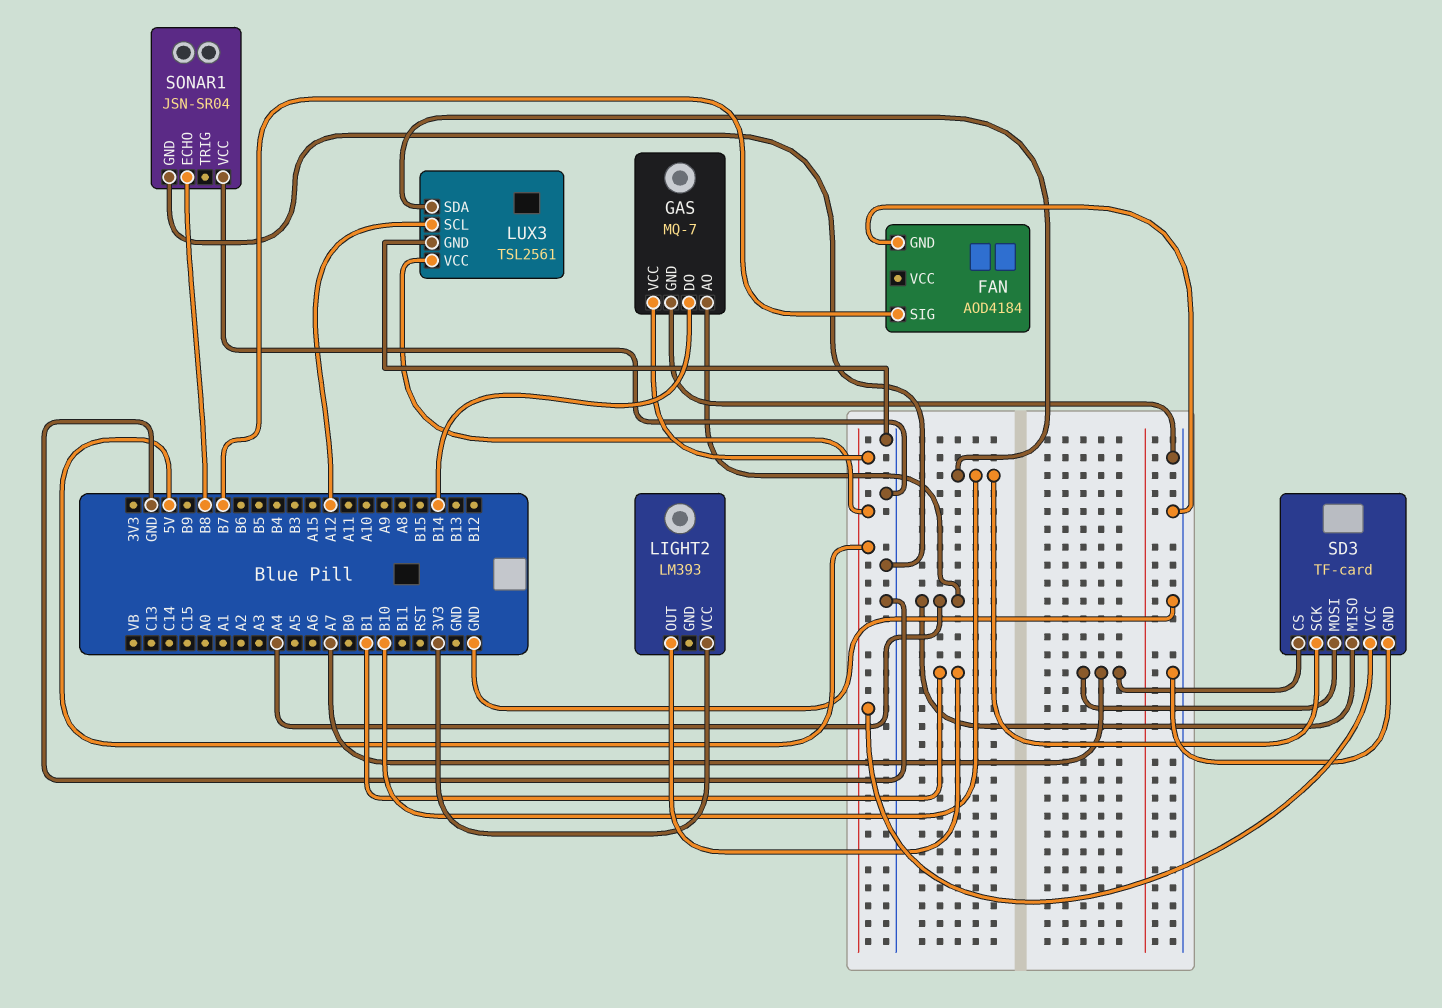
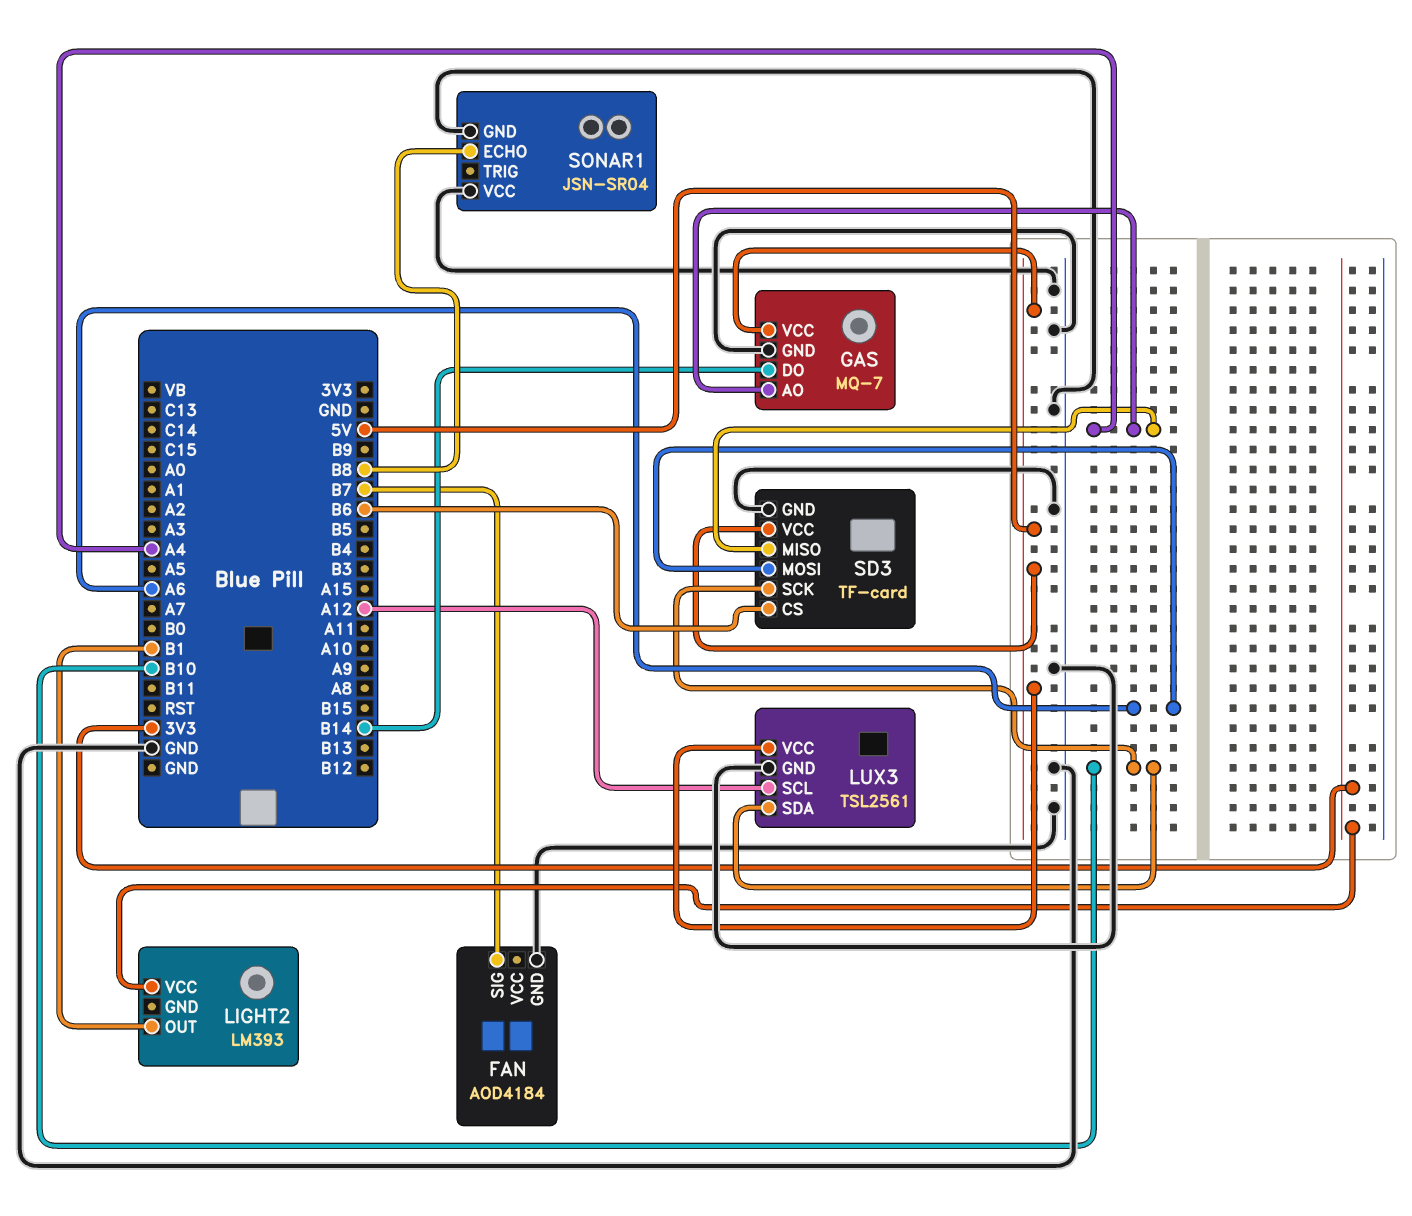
SD3 pin CS: A7 -> B6
SD3 pin MOSI: A7 -> A6

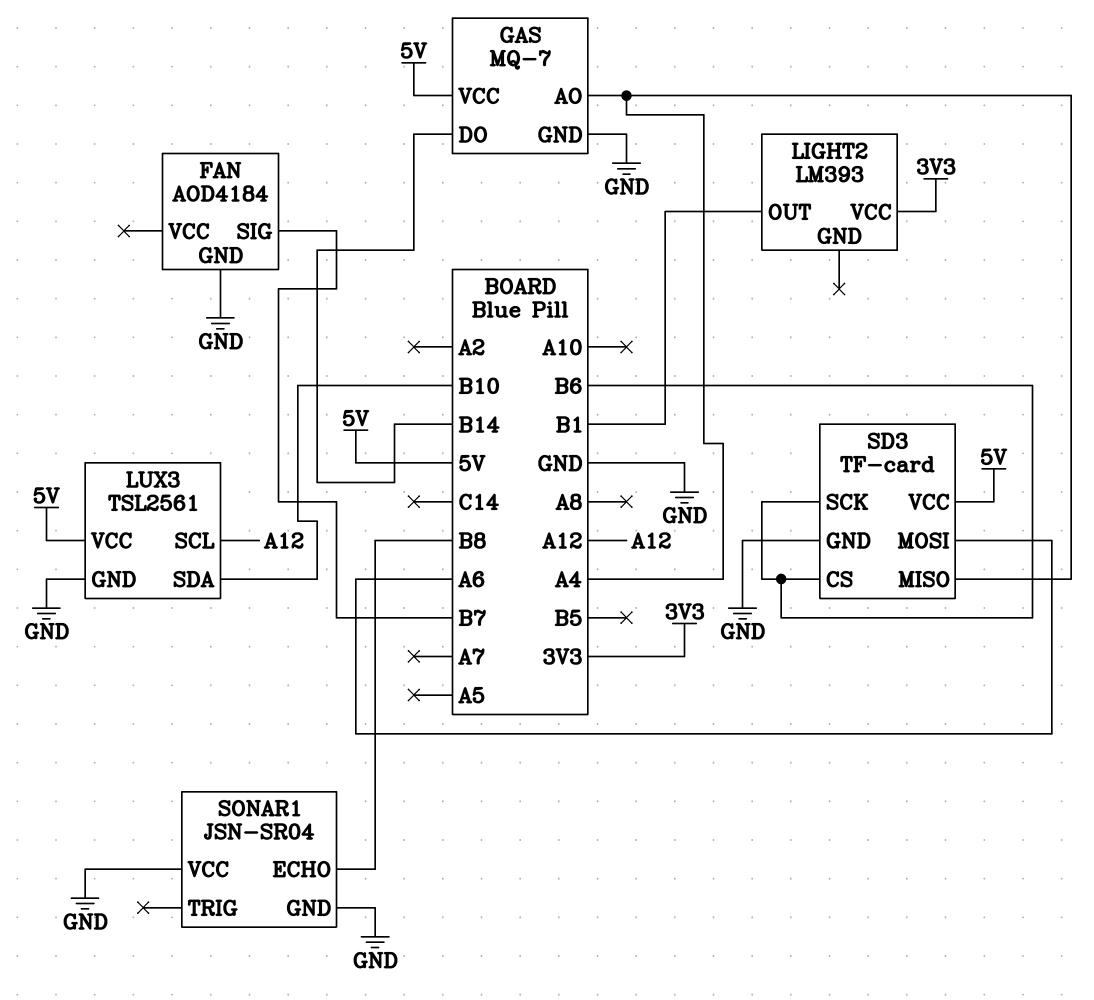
SD3 pin SCK: B10 -> B6

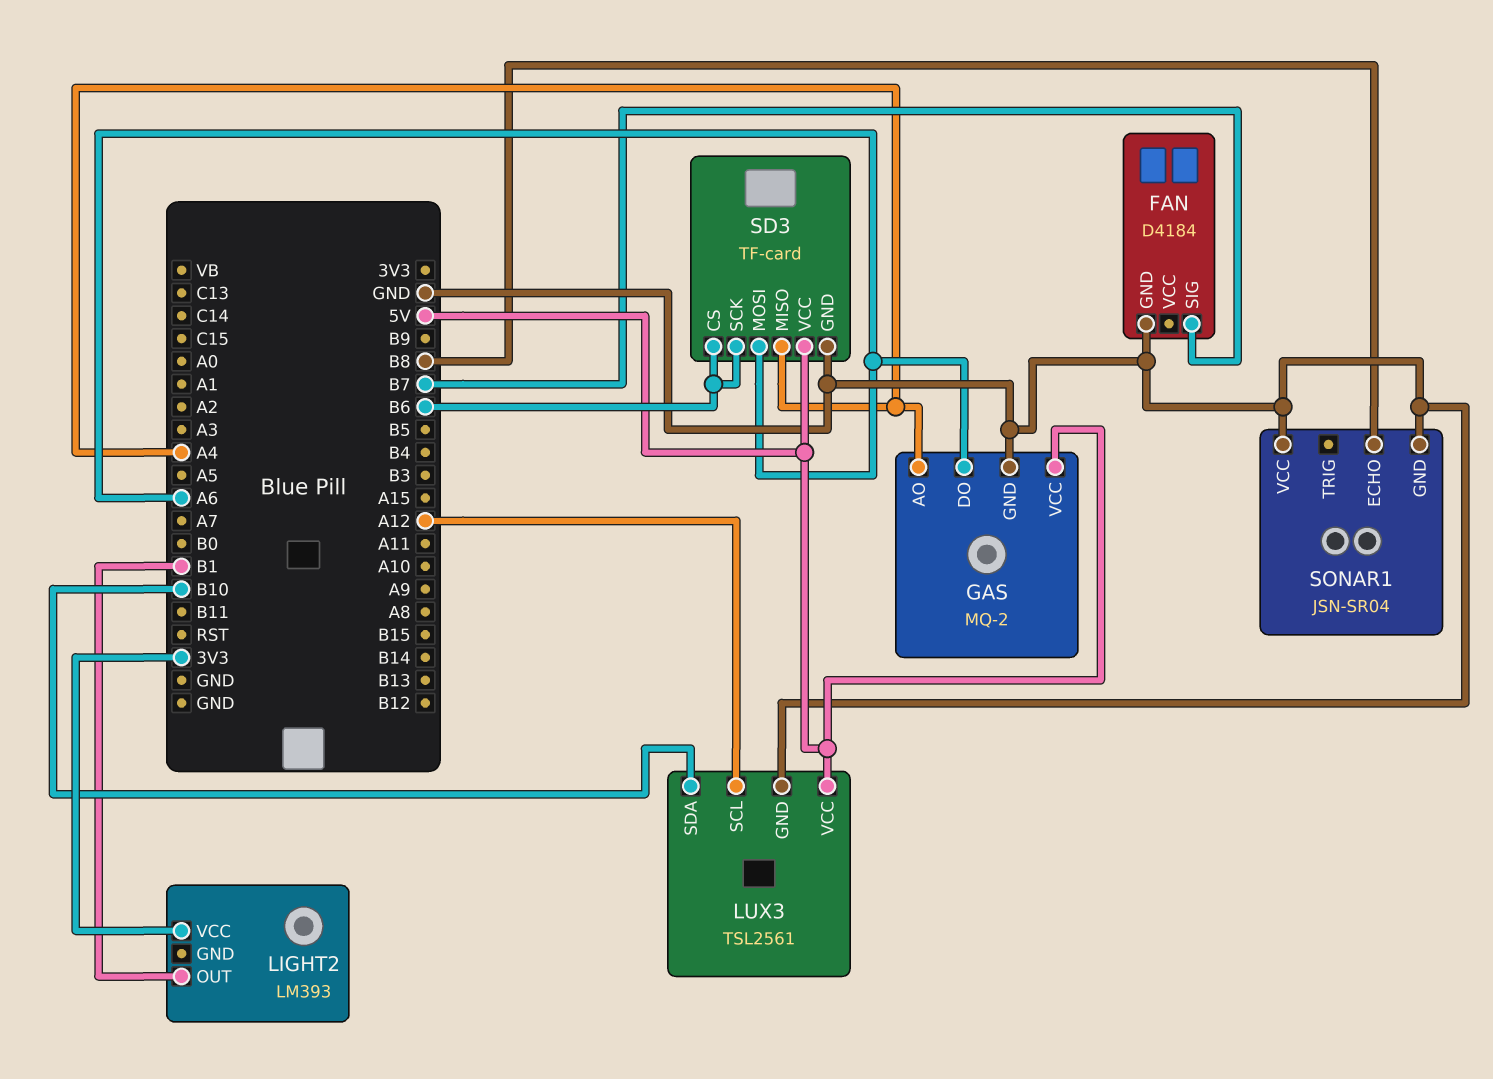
FAN: AOD4184 -> D4184
GAS: MQ-7 -> MQ-2
GAS pin DO: B14 -> A6

